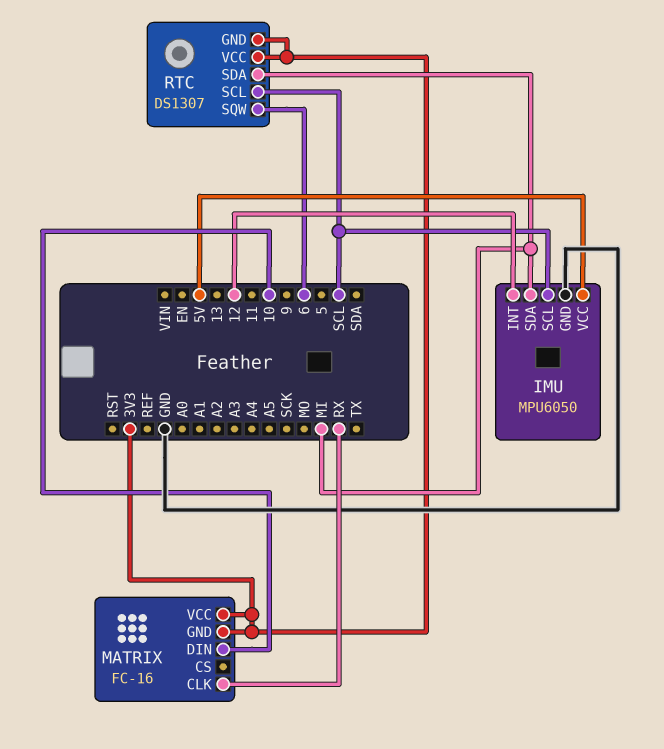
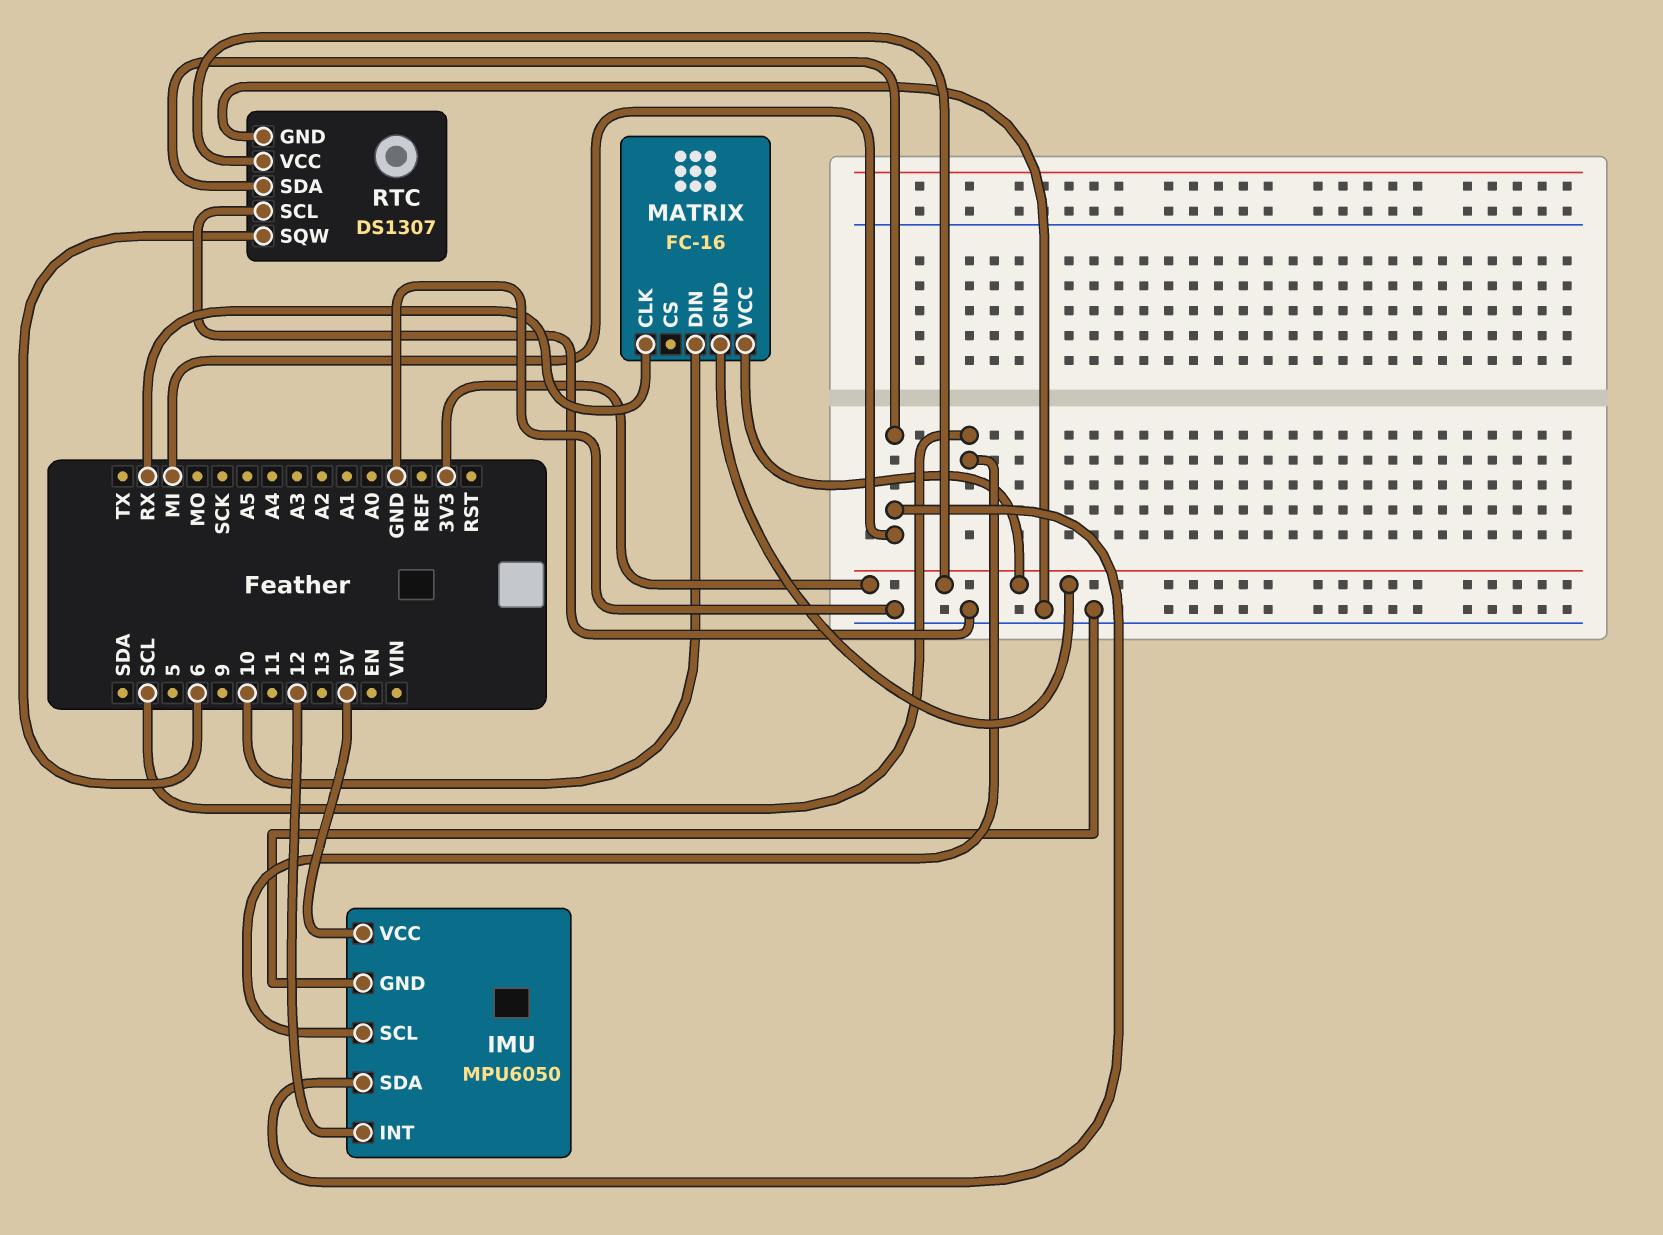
RTC pin GND: 3V3 -> GND
RTC pin SCL: SCL -> GND

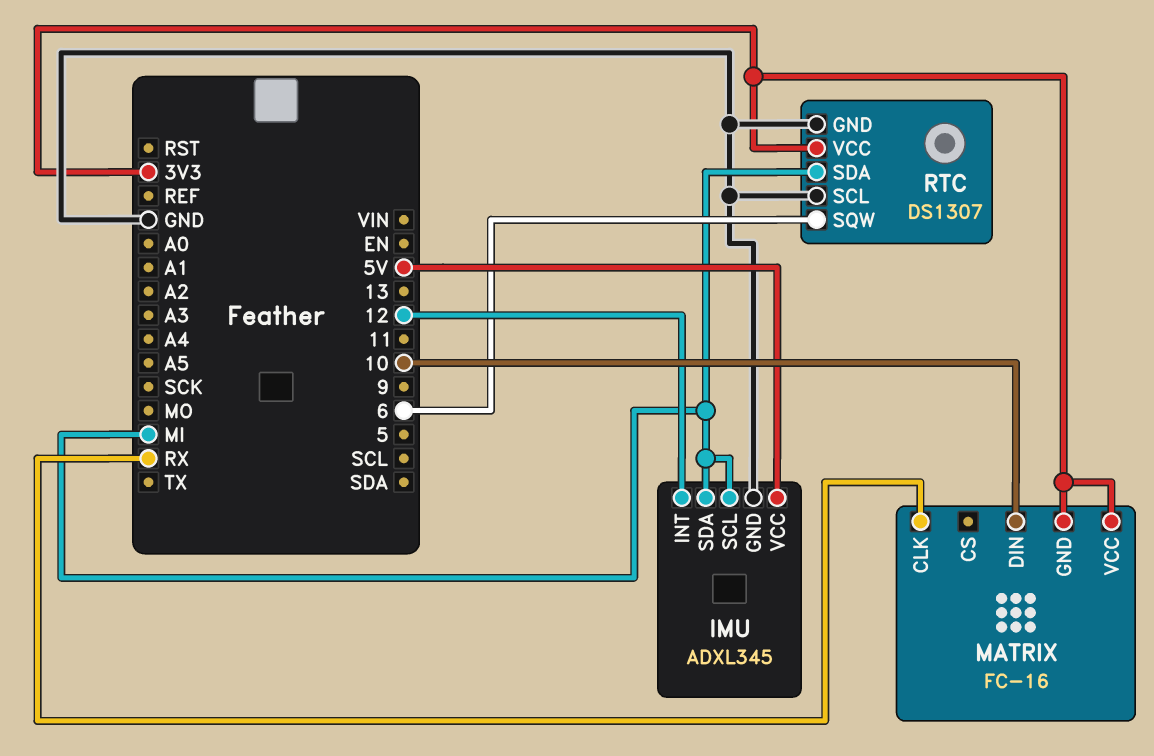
IMU: MPU6050 -> ADXL345
IMU pin SCL: SCL -> MI

